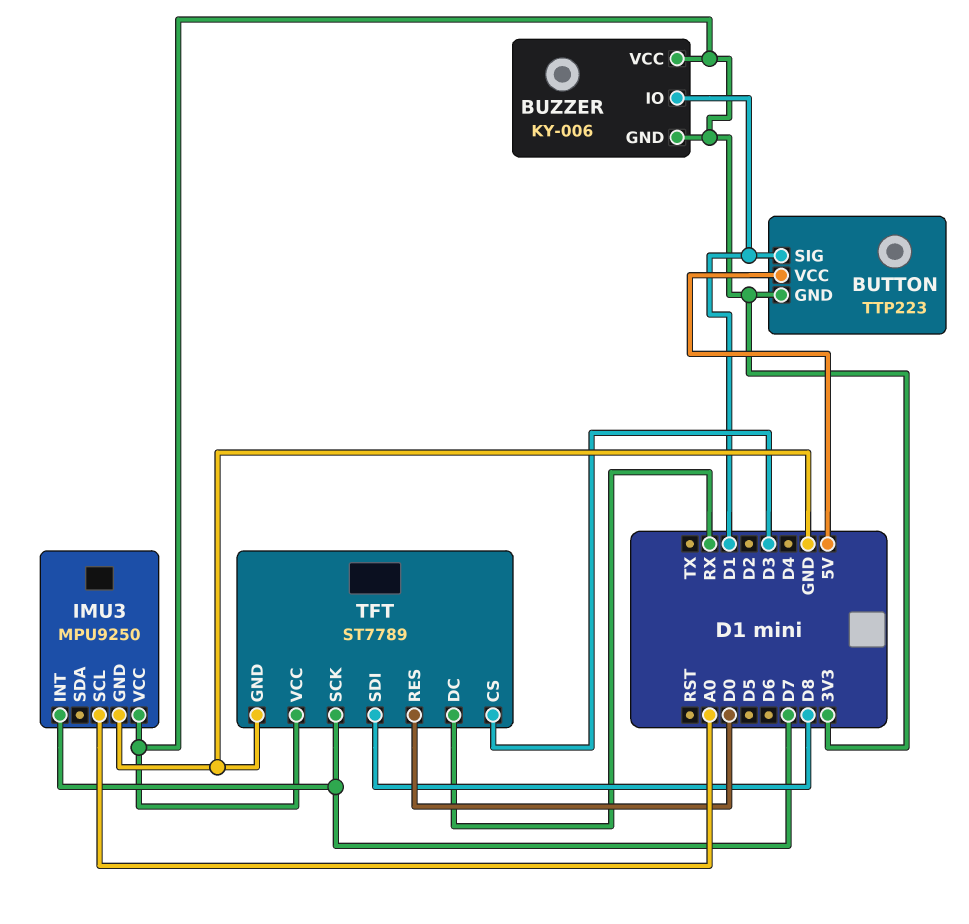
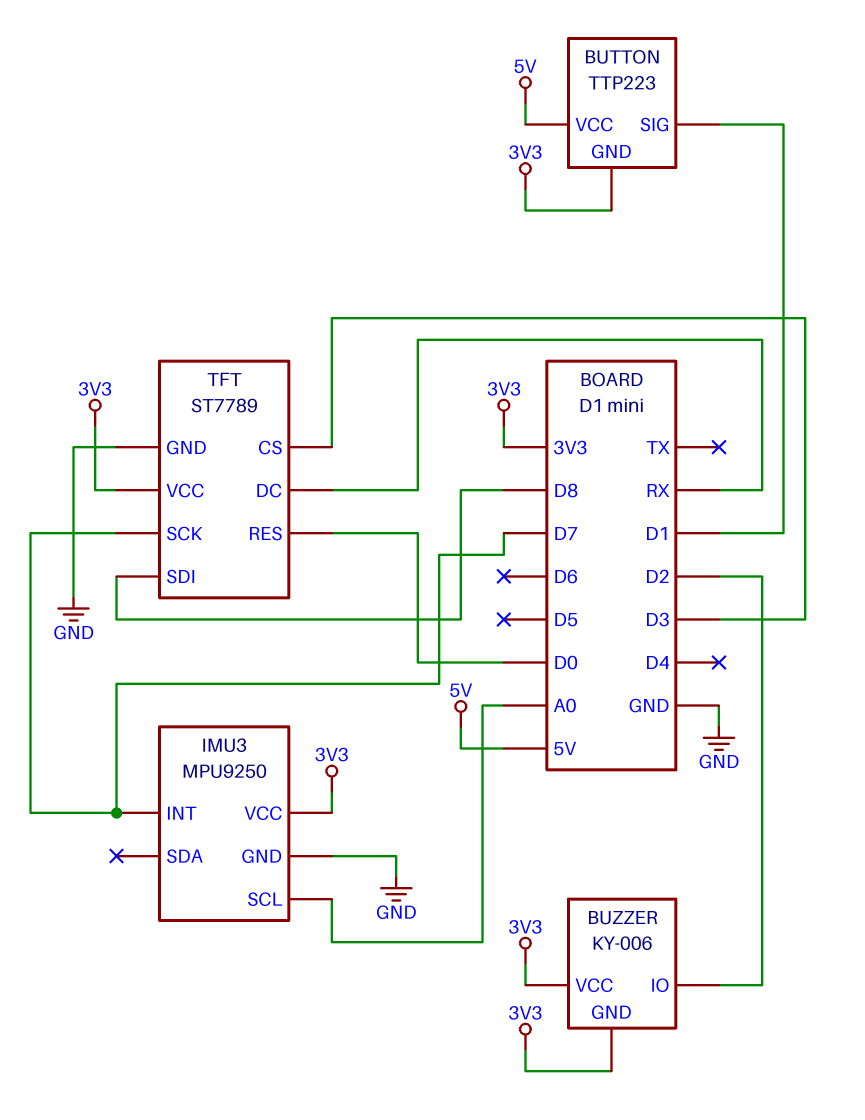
BUZZER pin IO: D1 -> D2

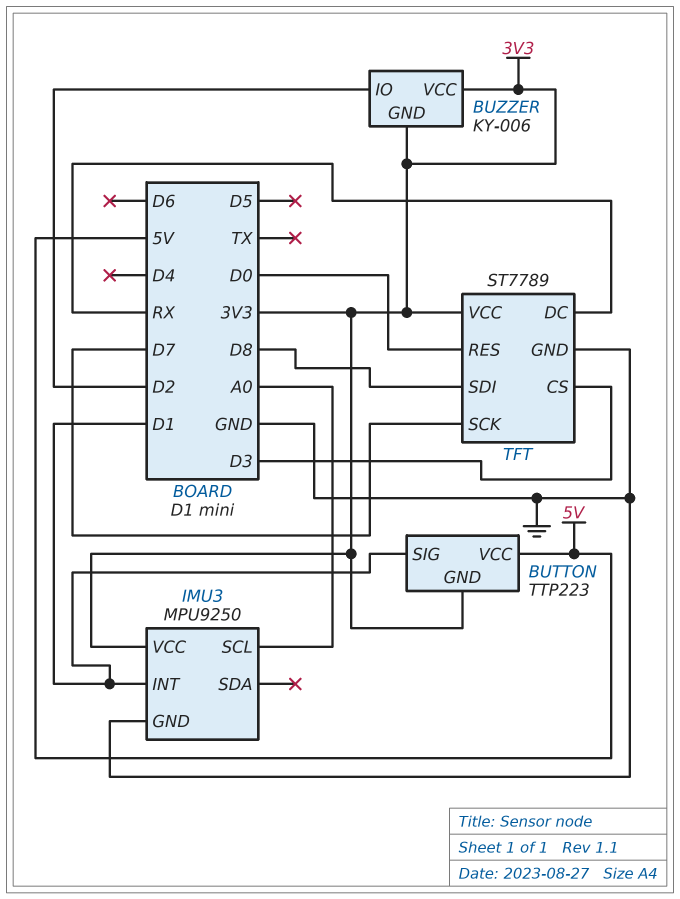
IMU3 pin INT: D7 -> D1

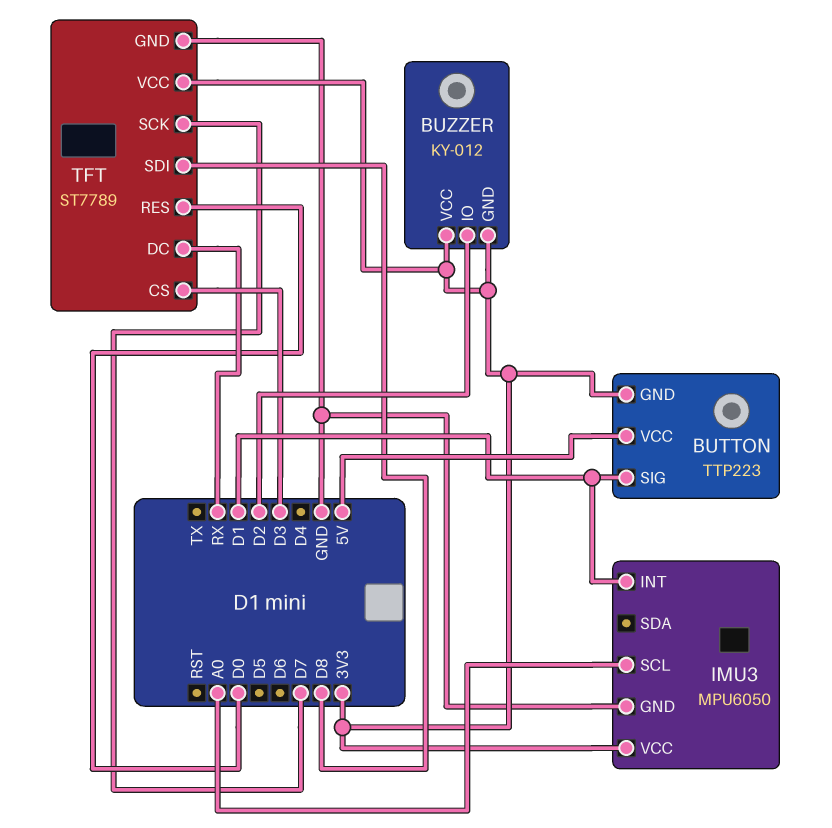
BUZZER: KY-006 -> KY-012
IMU3: MPU9250 -> MPU6050

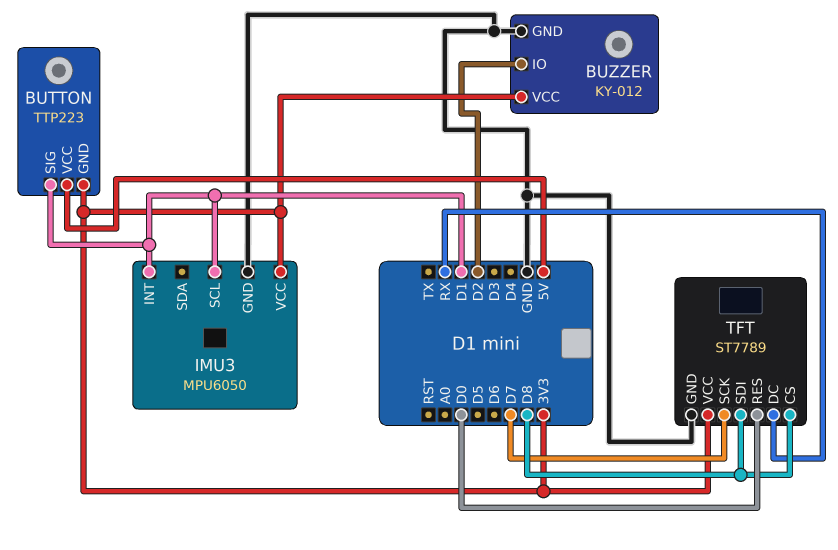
BUZZER pin GND: 3V3 -> GND
IMU3 pin SCL: A0 -> D1
TFT pin CS: D3 -> D8

